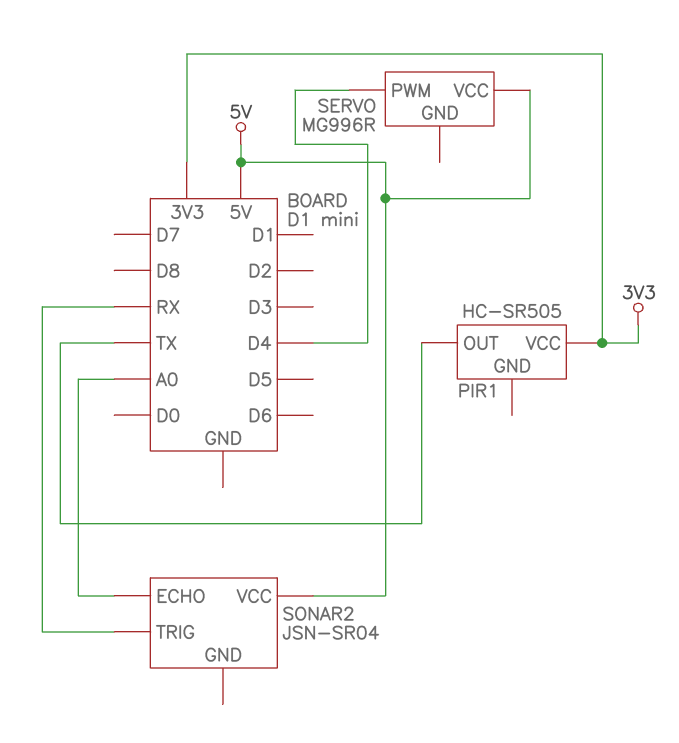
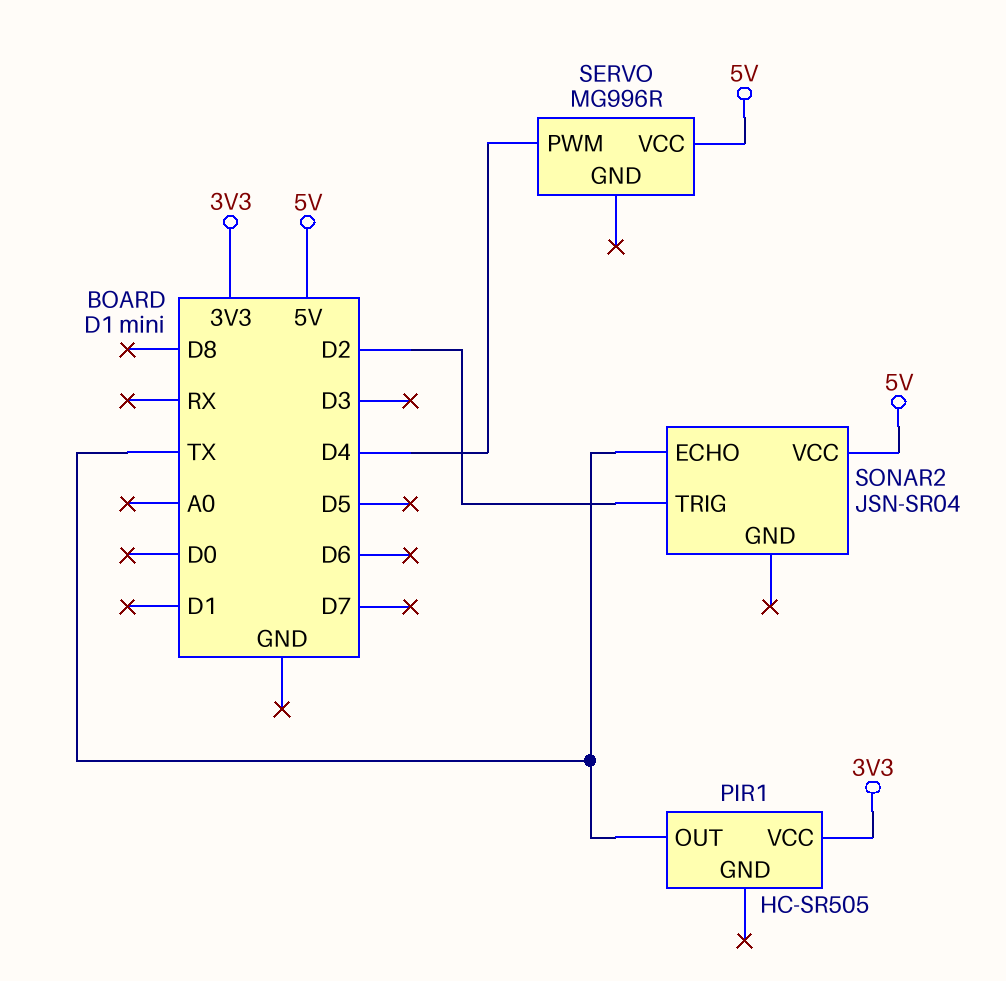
SONAR2 pin ECHO: A0 -> TX
SONAR2 pin TRIG: RX -> D2

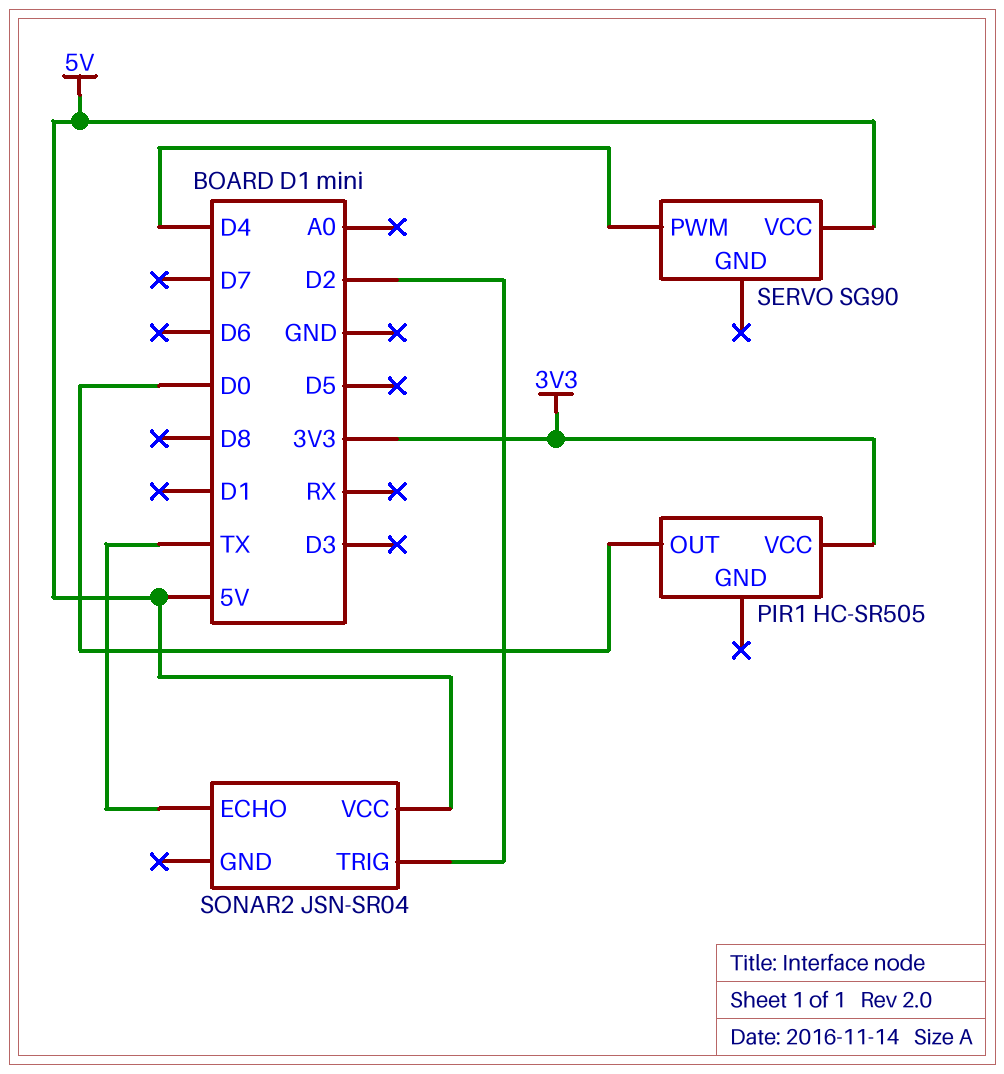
PIR1 pin OUT: TX -> D0
SERVO: MG996R -> SG90

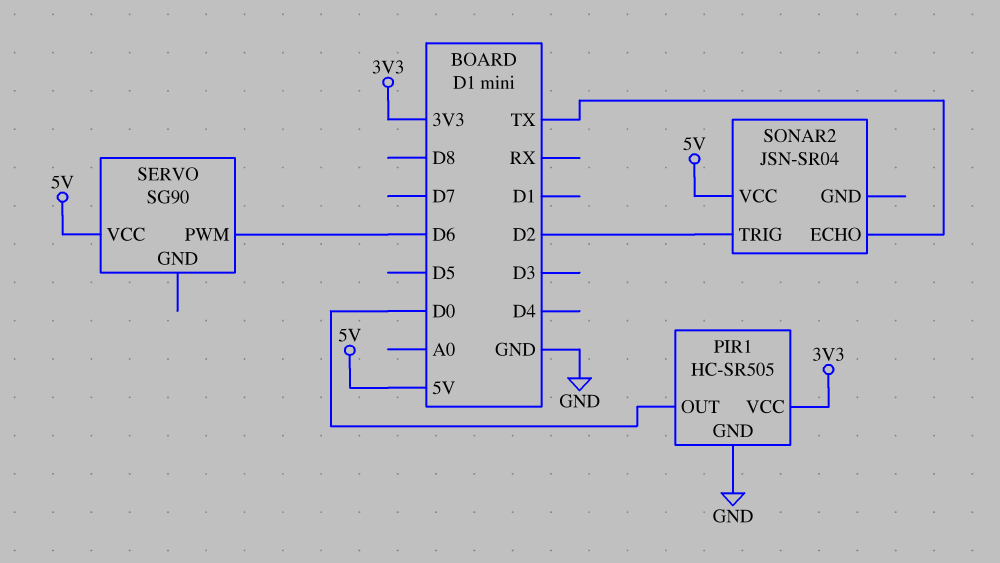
PIR1 pin GND: none -> GND
SERVO pin PWM: D4 -> D6

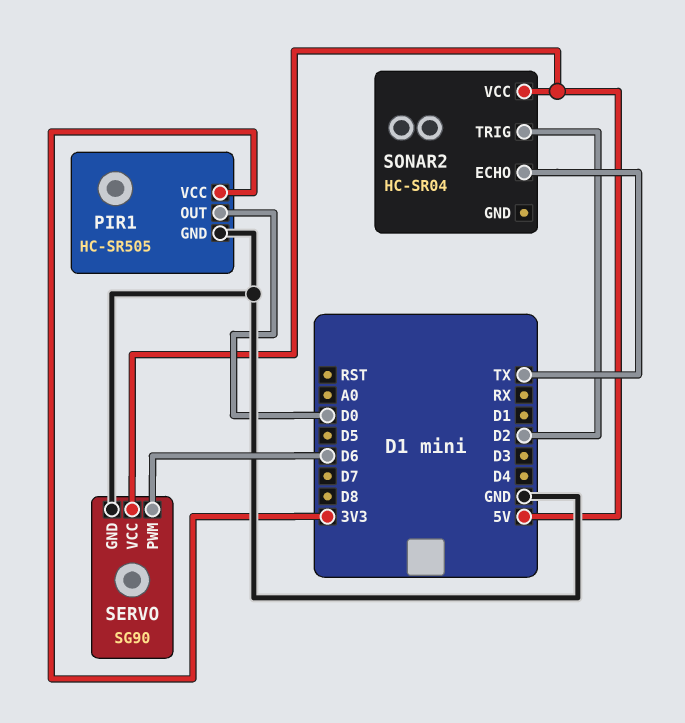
SERVO pin GND: none -> GND
SONAR2: JSN-SR04 -> HC-SR04

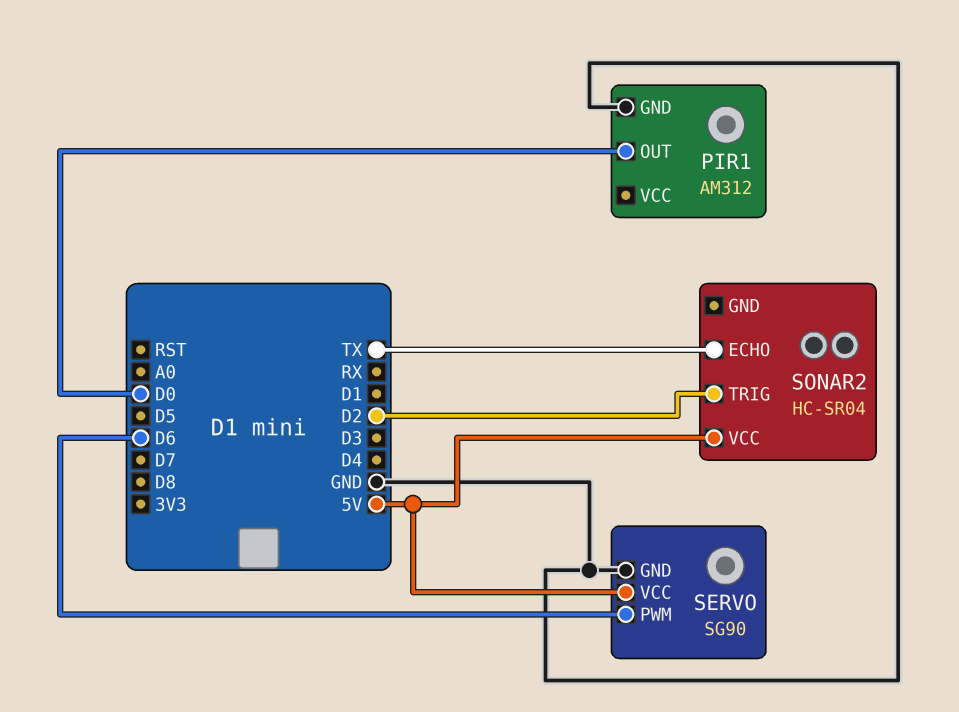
PIR1: HC-SR505 -> AM312
PIR1 pin VCC: 3V3 -> none

